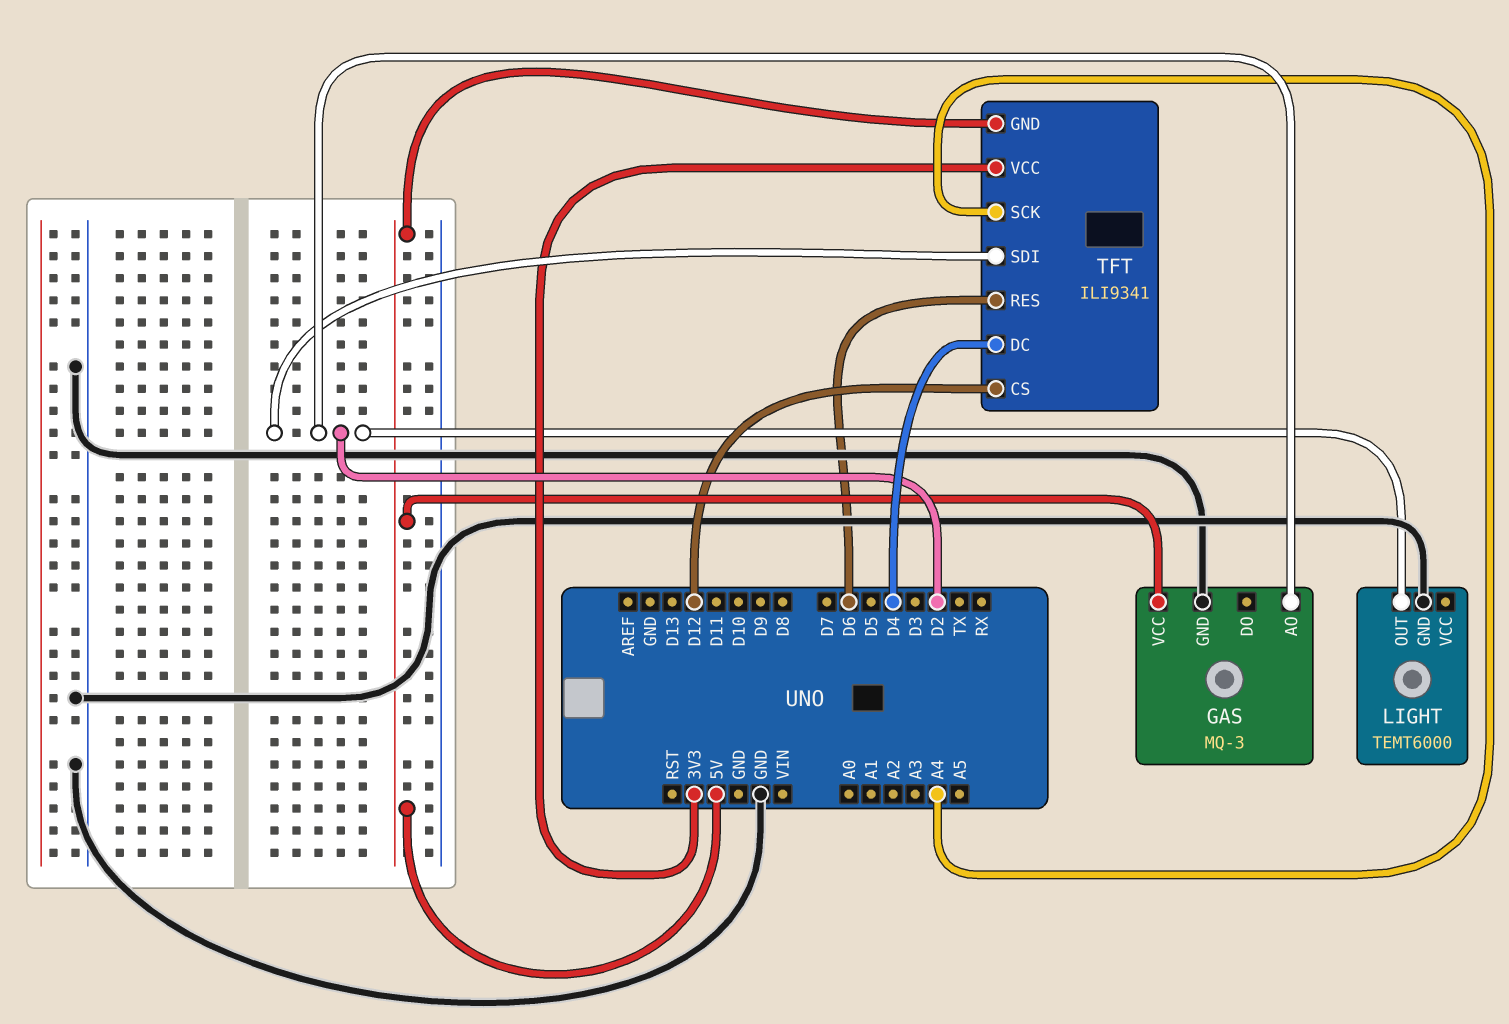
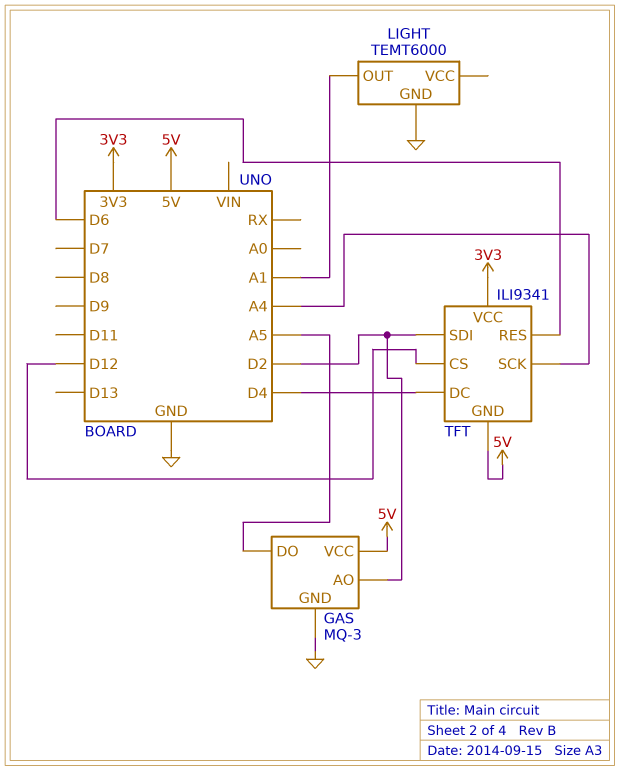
GAS pin DO: none -> A5
LIGHT pin OUT: D2 -> A1

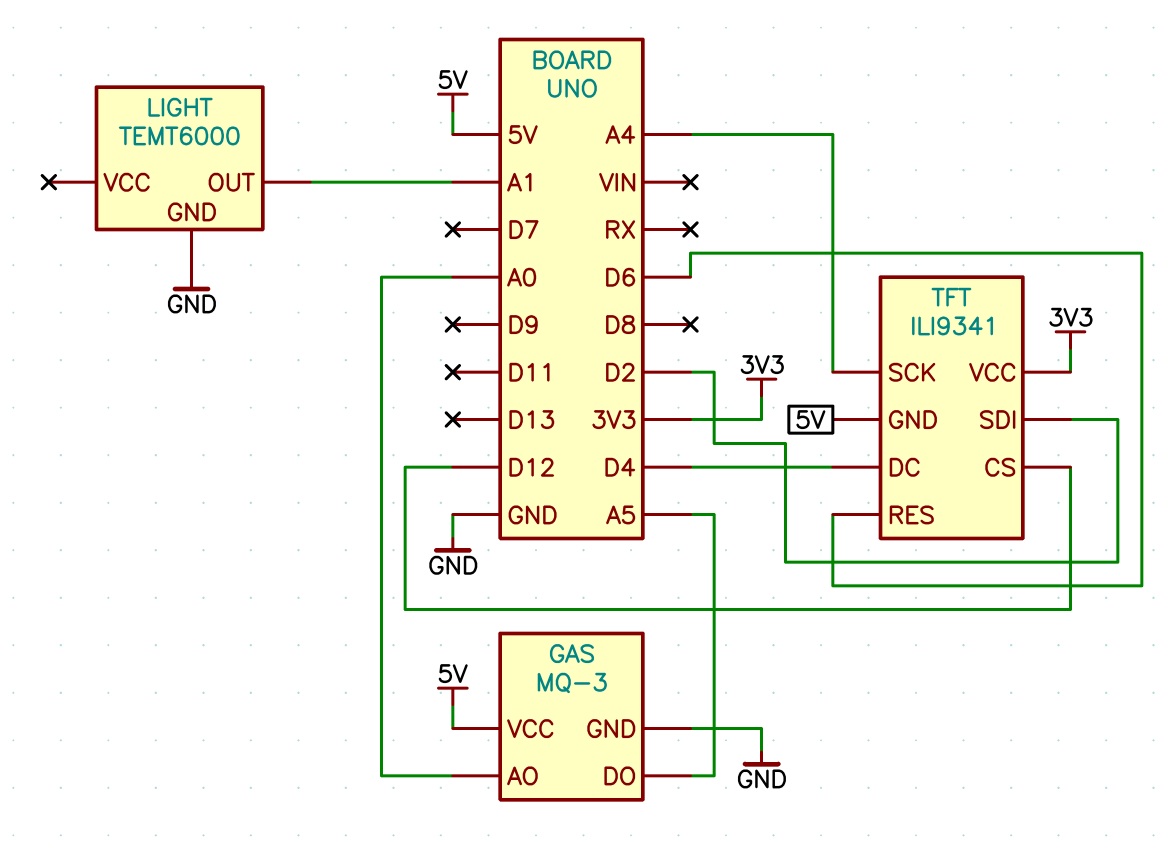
GAS pin AO: D2 -> A0

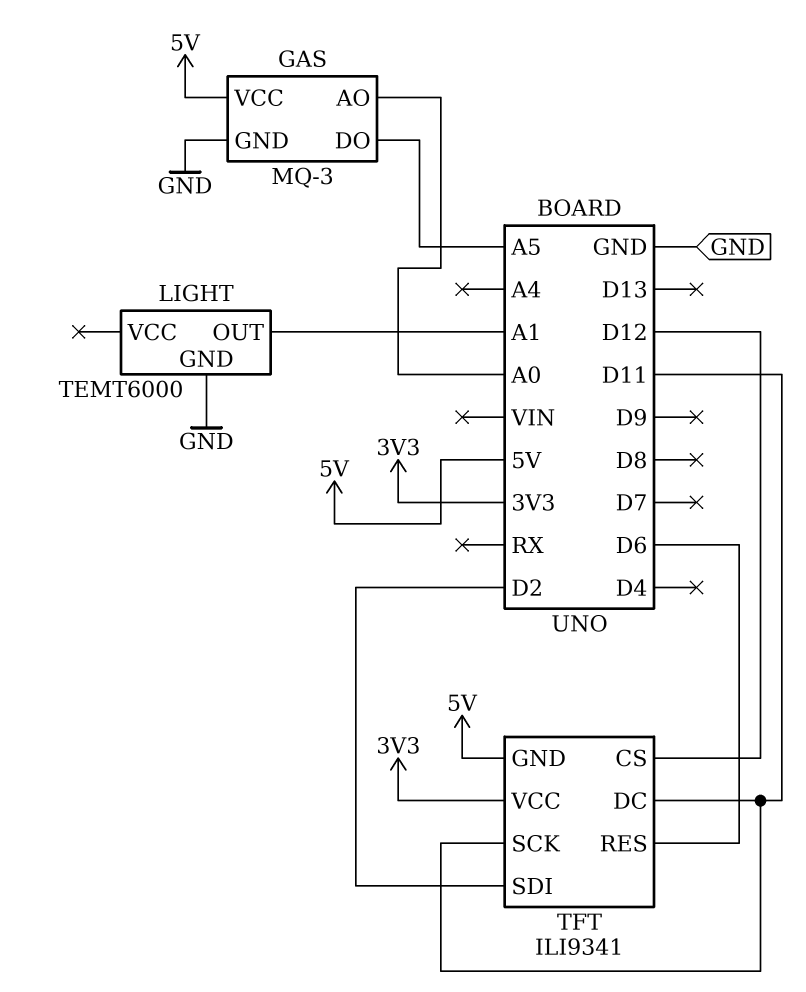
TFT pin DC: D4 -> D11
TFT pin SCK: A4 -> D11

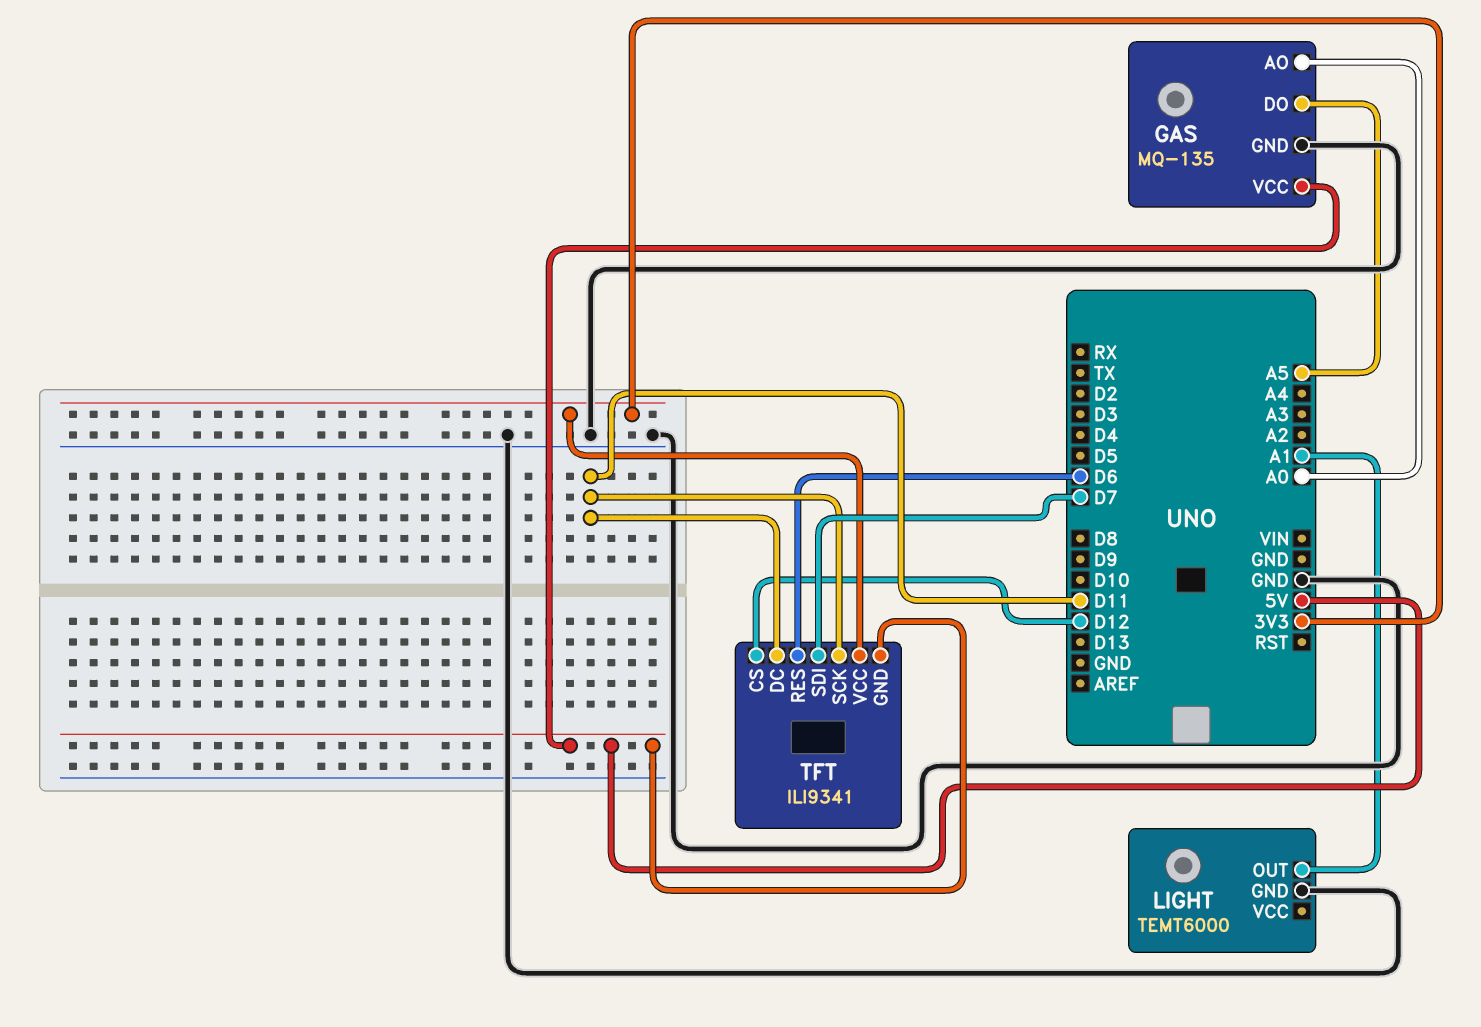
GAS: MQ-3 -> MQ-135
TFT pin SDI: D2 -> D7

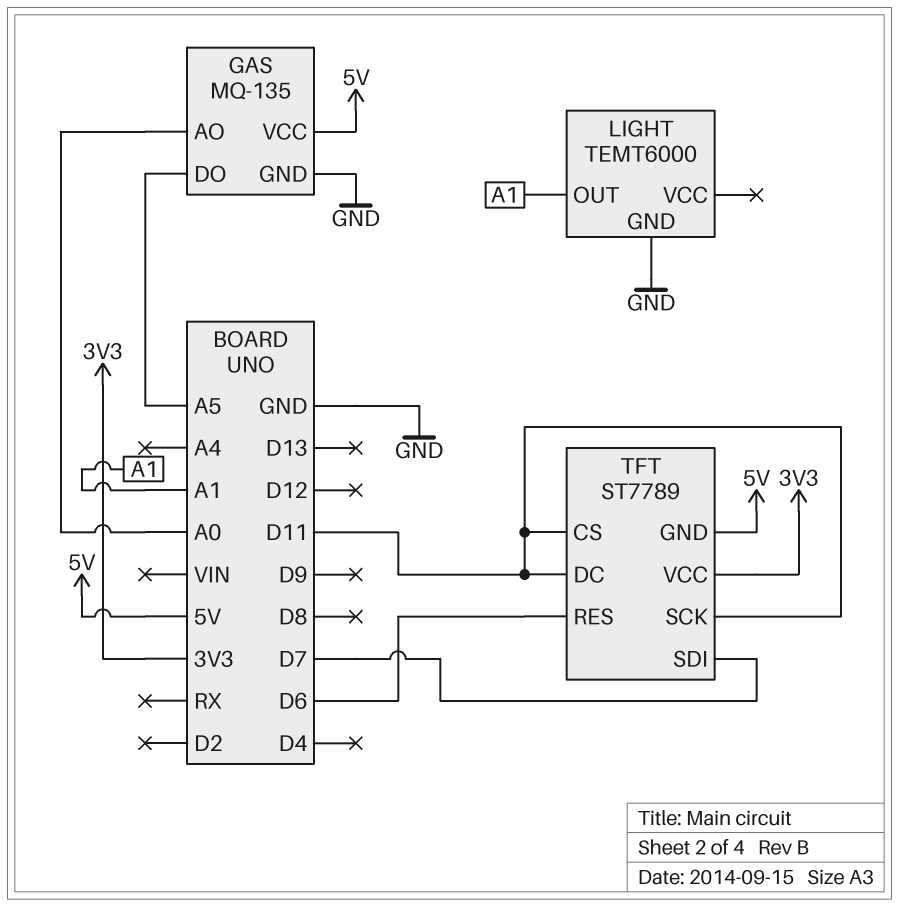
TFT: ILI9341 -> ST7789
TFT pin CS: D12 -> D11

